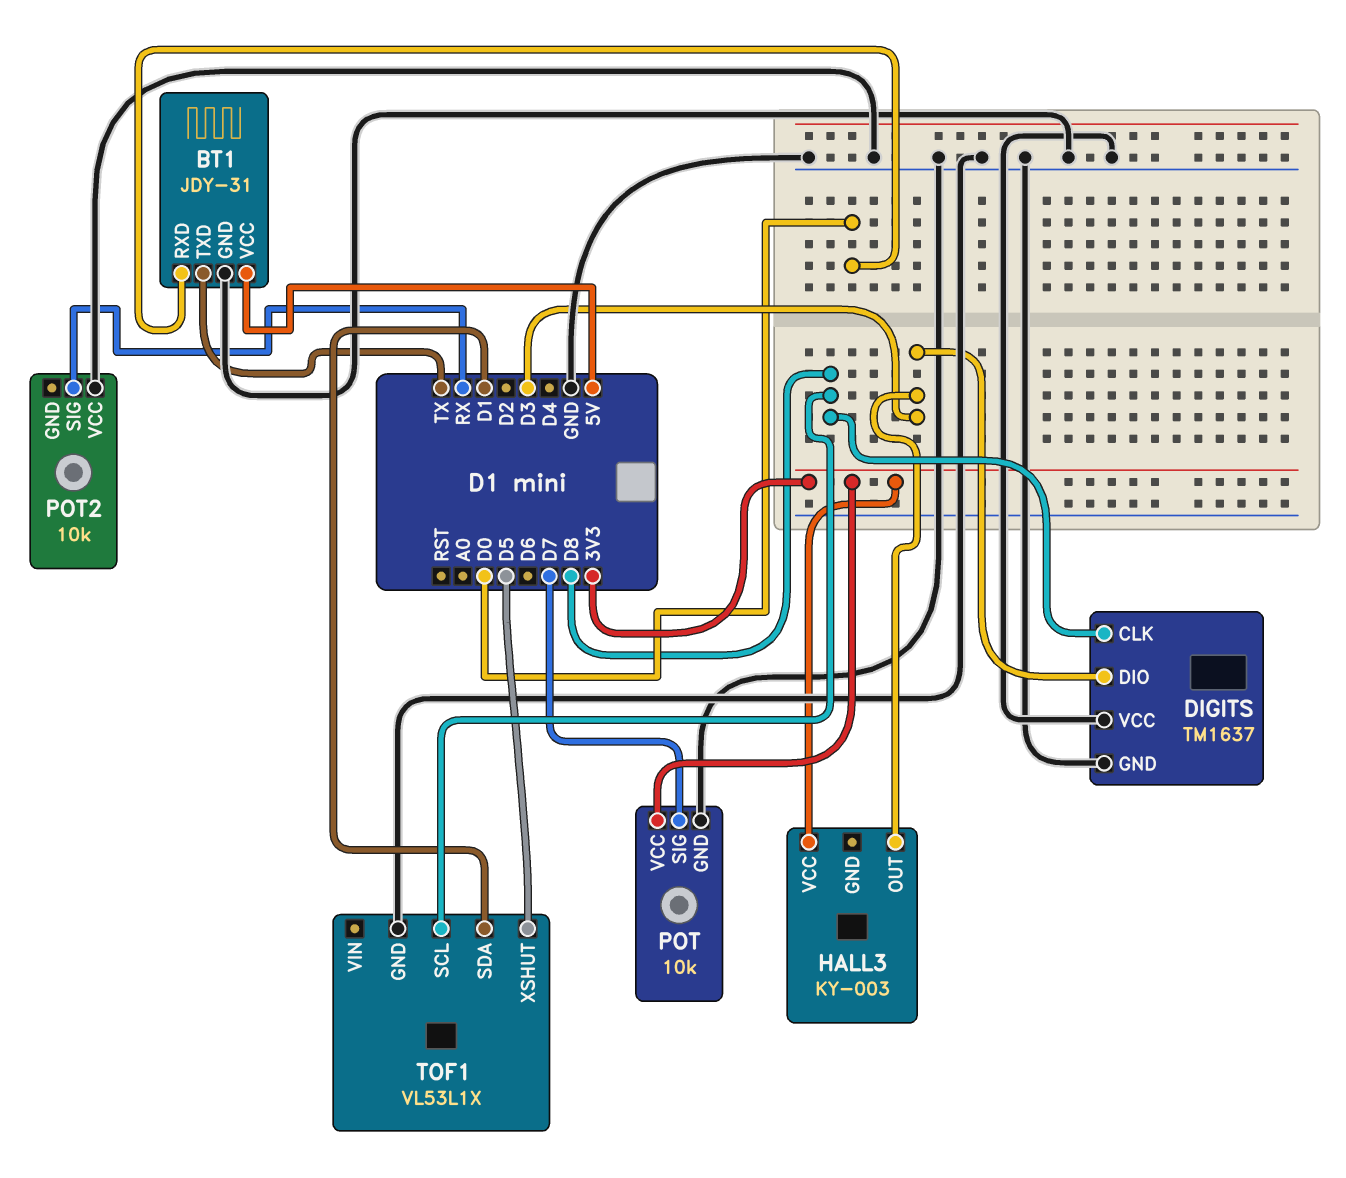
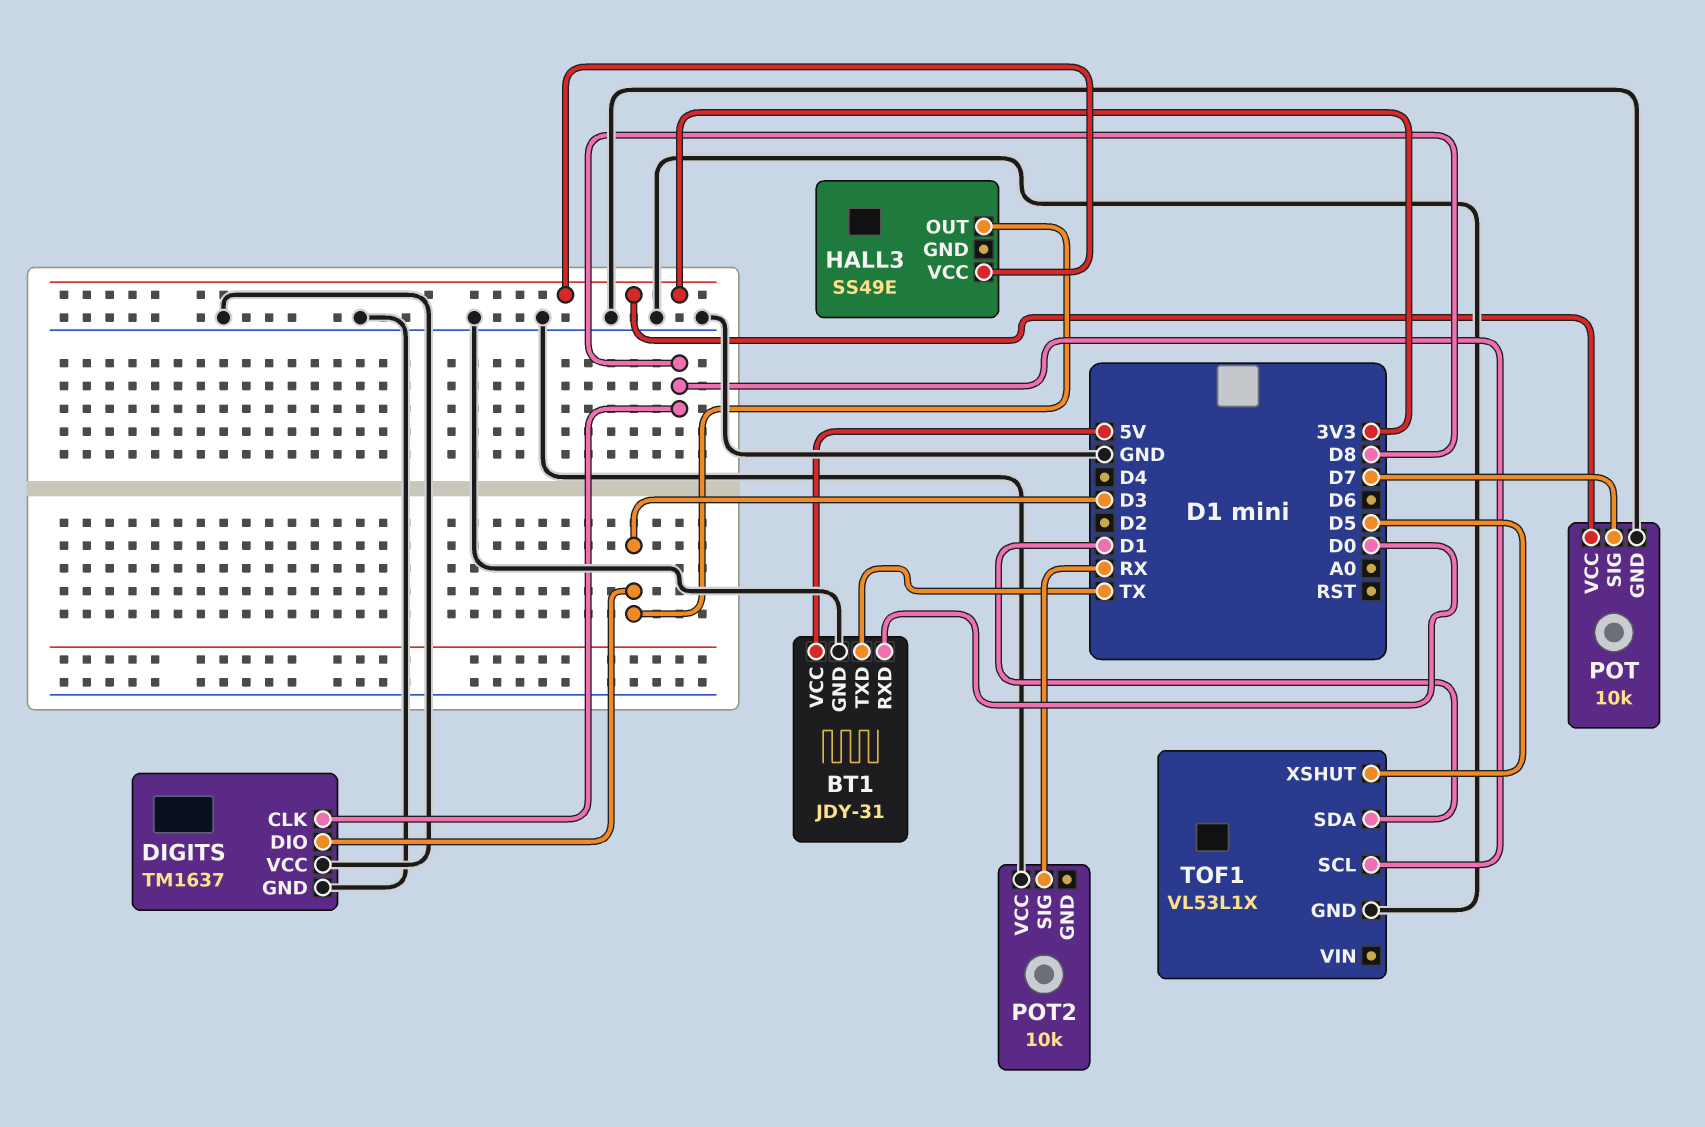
HALL3: KY-003 -> SS49E

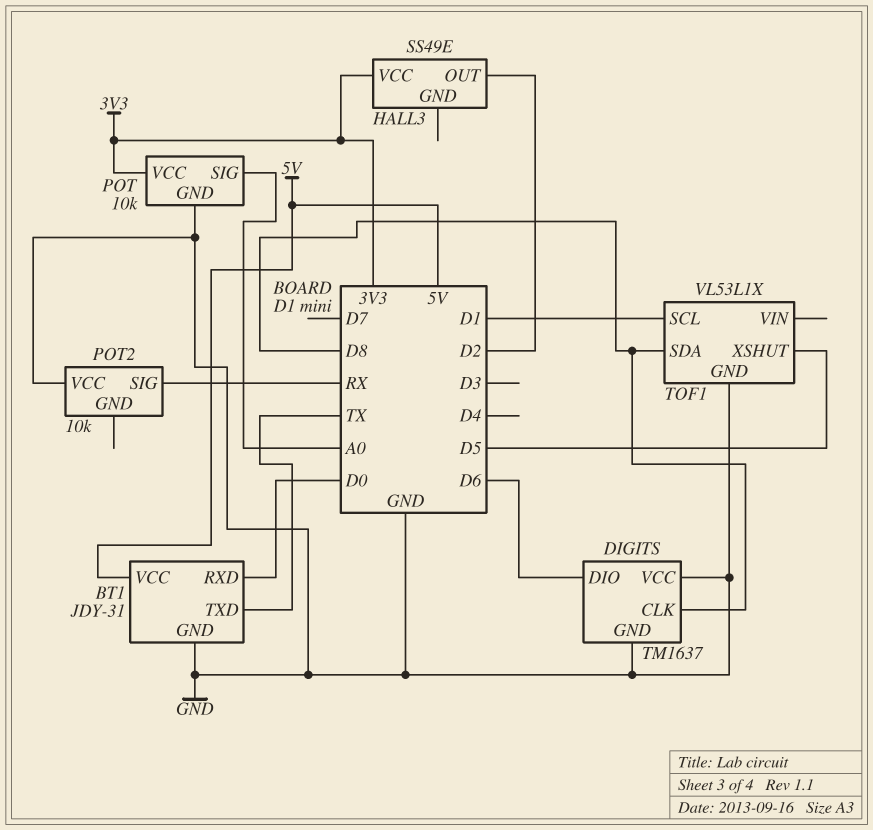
DIGITS pin DIO: D3 -> D6
HALL3 pin OUT: D3 -> D2
POT pin SIG: D7 -> A0
TOF1 pin SCL: D8 -> D1
TOF1 pin SDA: D1 -> D8

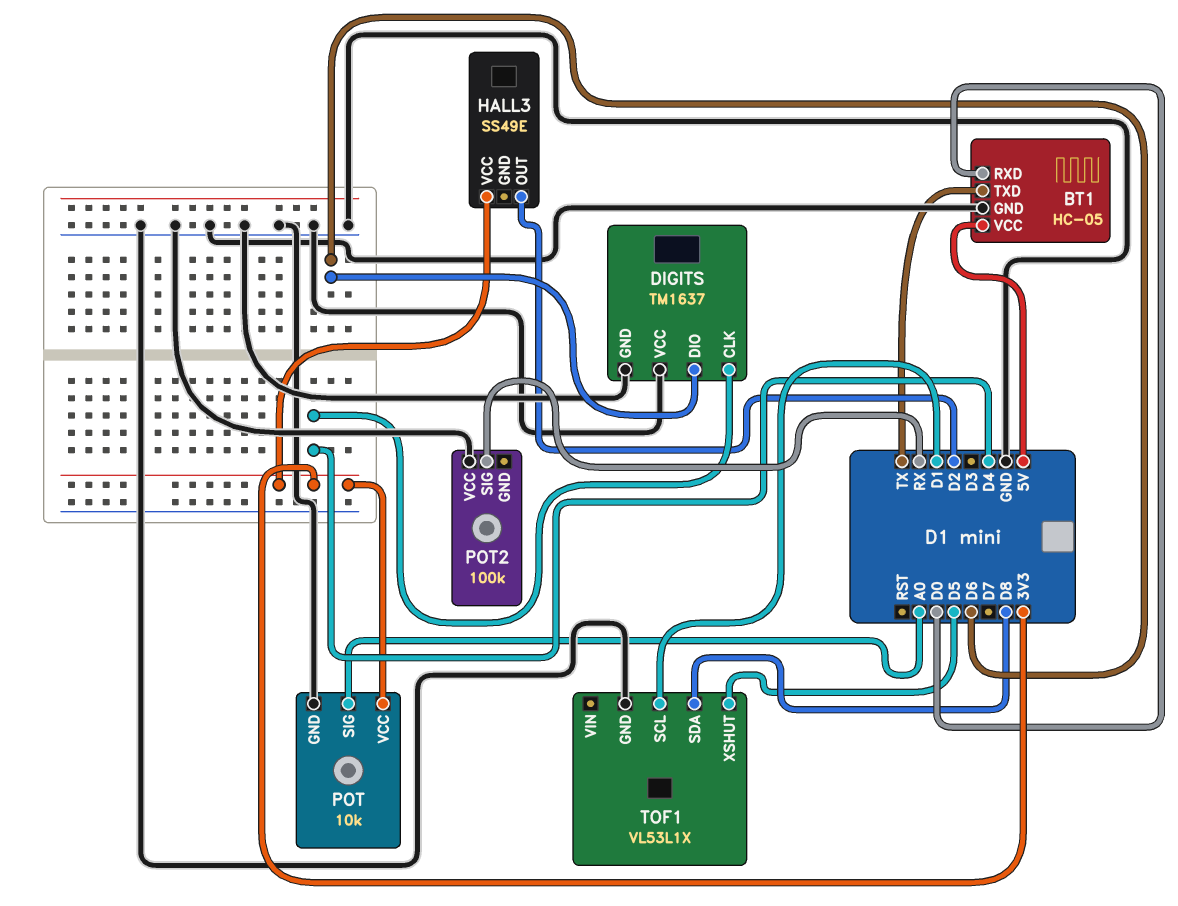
BT1: JDY-31 -> HC-05
DIGITS pin CLK: D8 -> D4
POT2: 10k -> 100k

